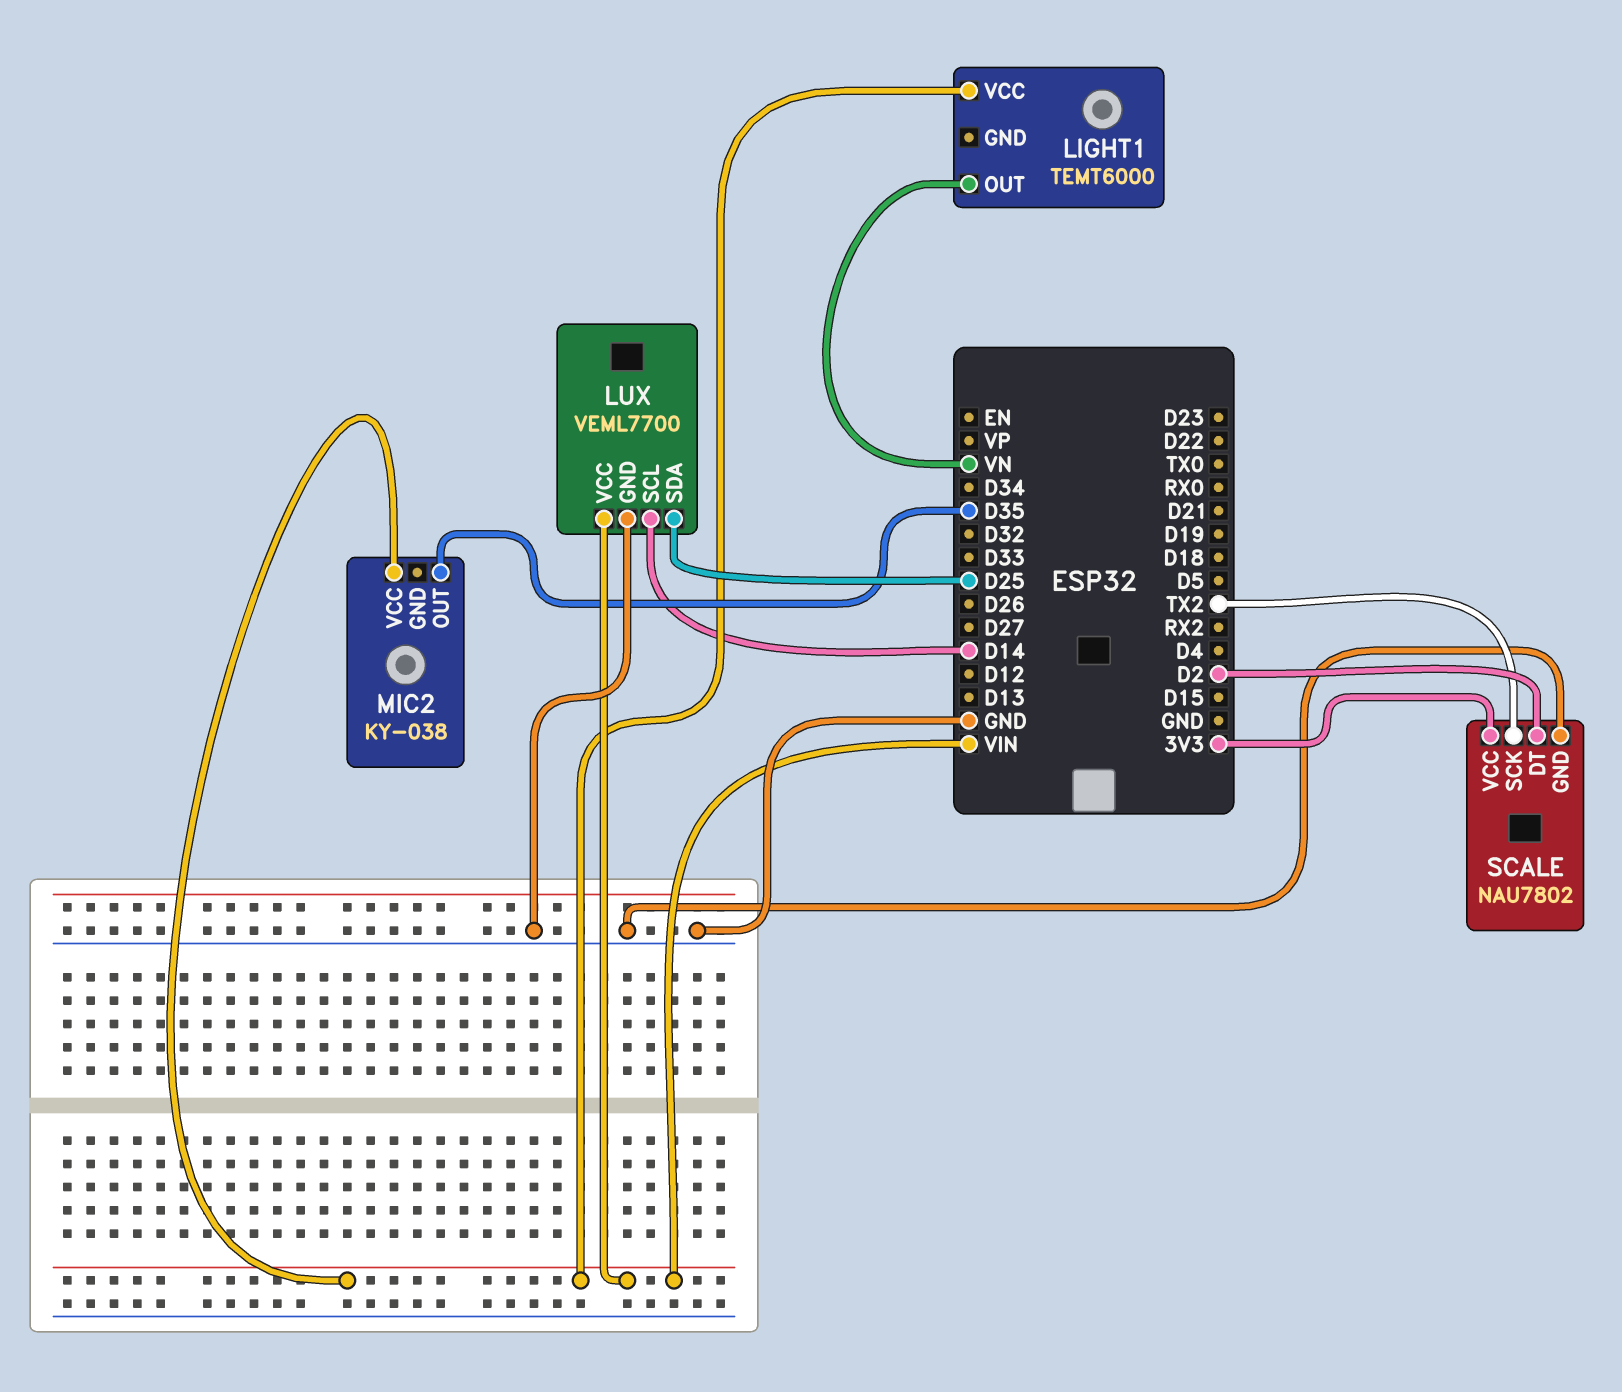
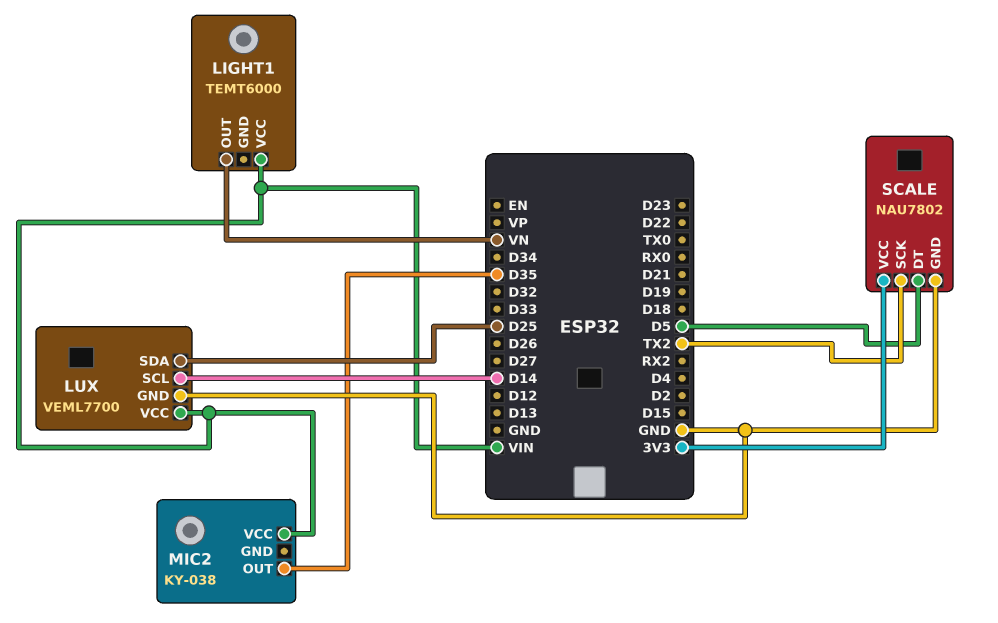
SCALE pin DT: D2 -> D5

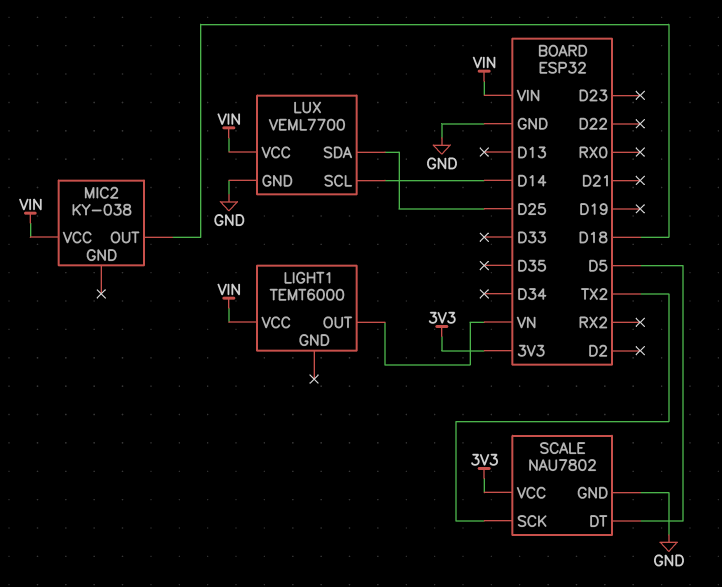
MIC2 pin OUT: D35 -> D18

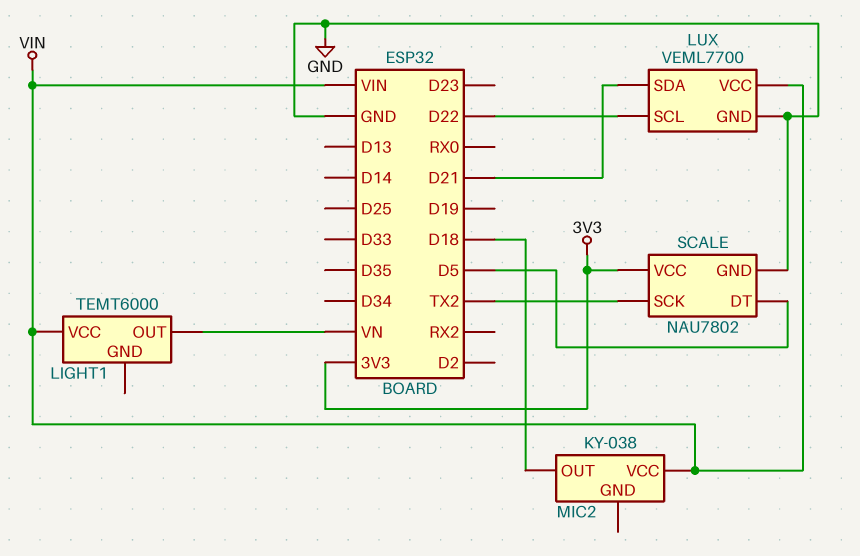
LUX pin SCL: D14 -> D22
LUX pin SDA: D25 -> D21

